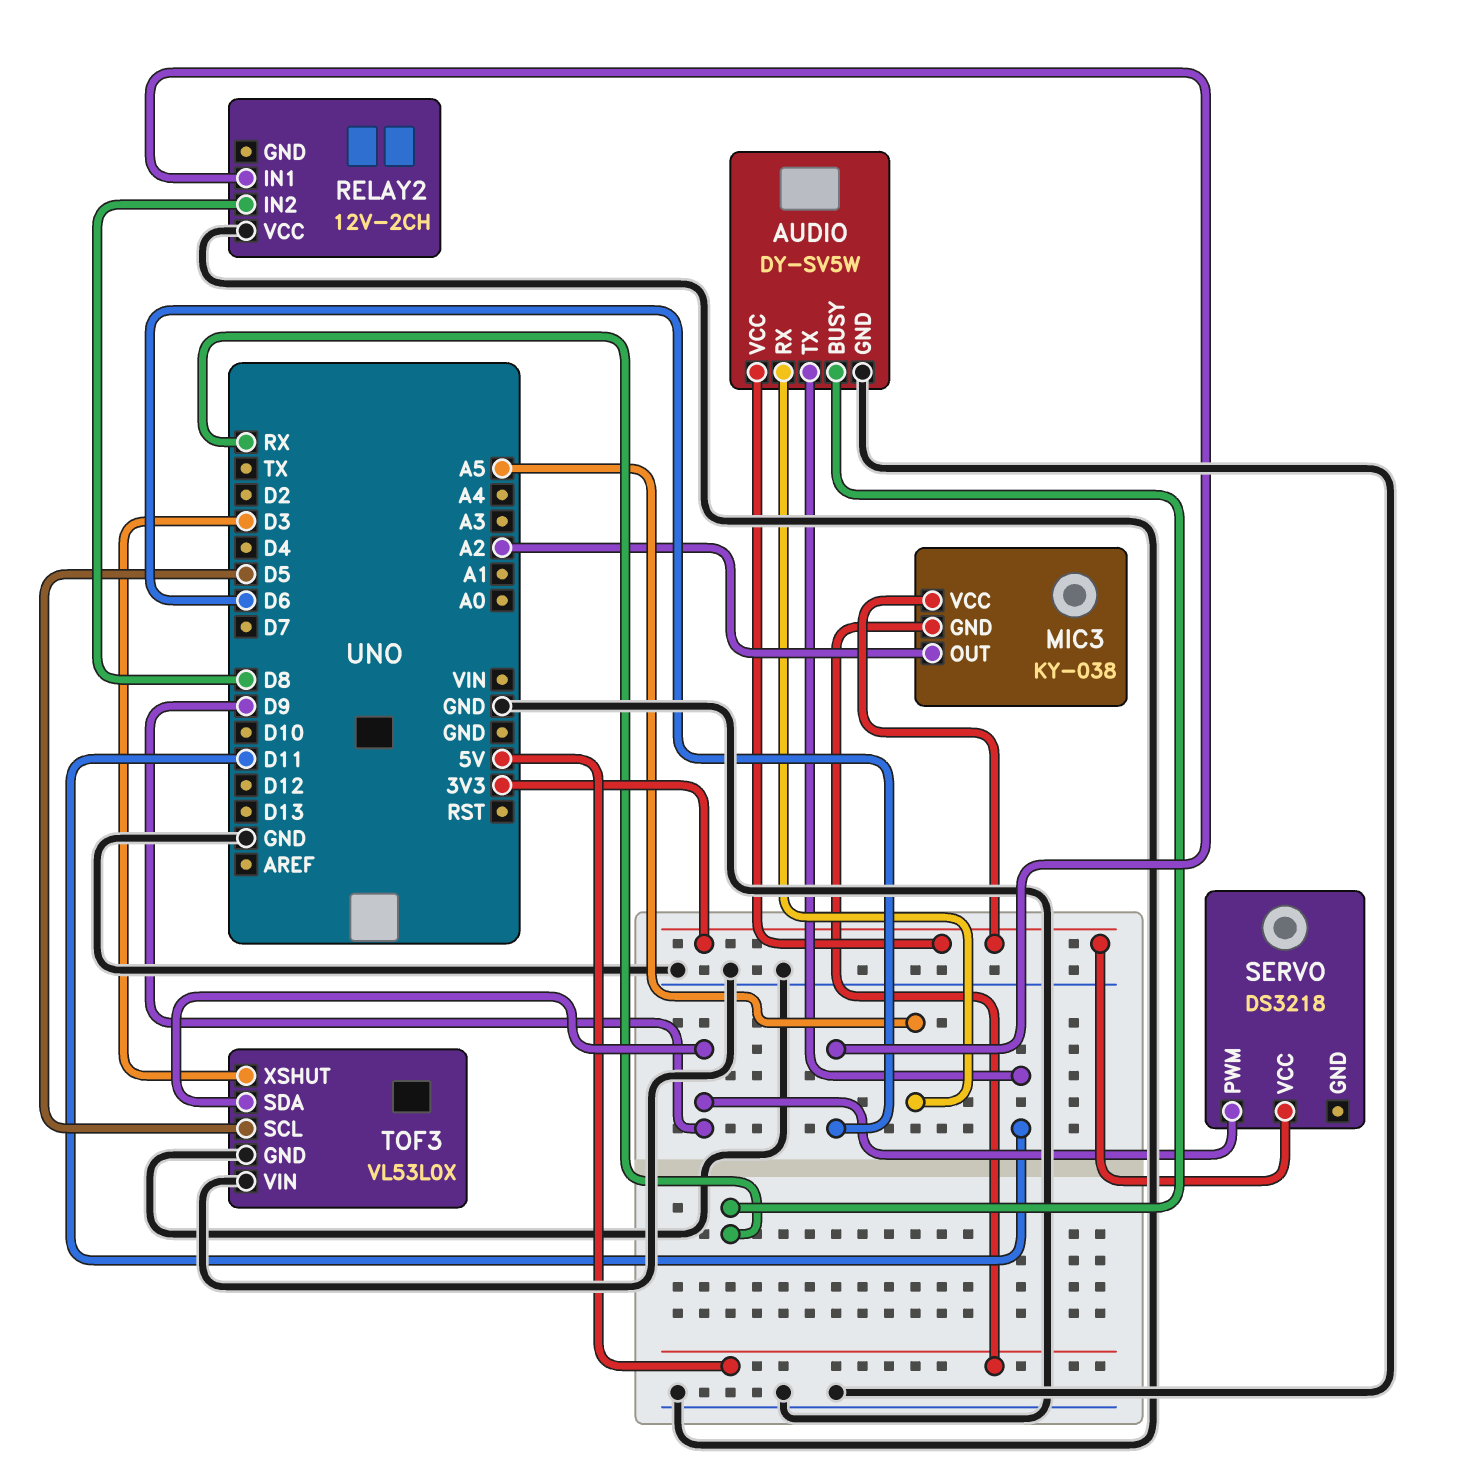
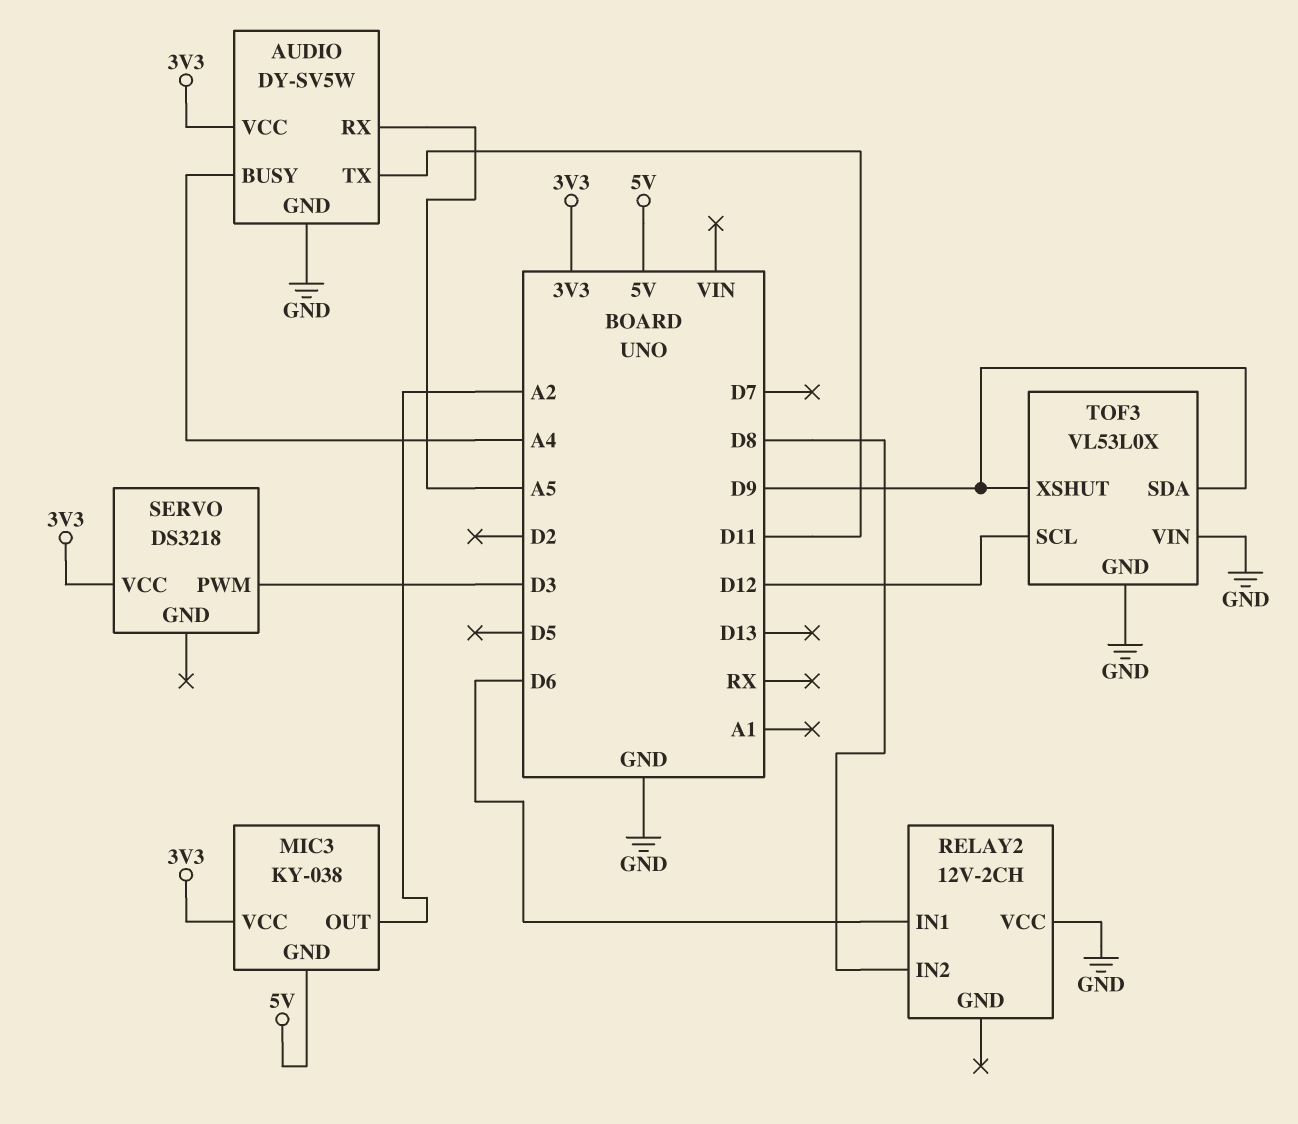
AUDIO pin BUSY: RX -> A4
SERVO pin PWM: D9 -> D3
TOF3 pin SCL: D5 -> D12
TOF3 pin XSHUT: D3 -> D9

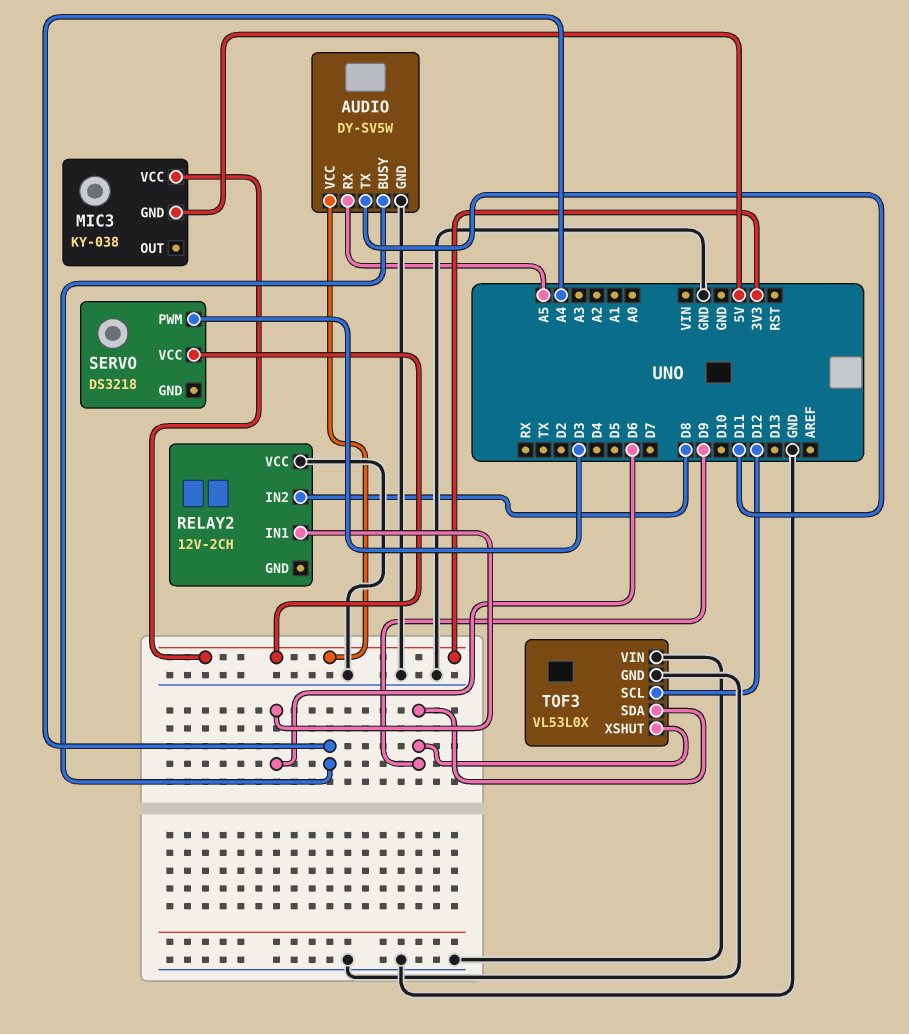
MIC3 pin OUT: A2 -> none

